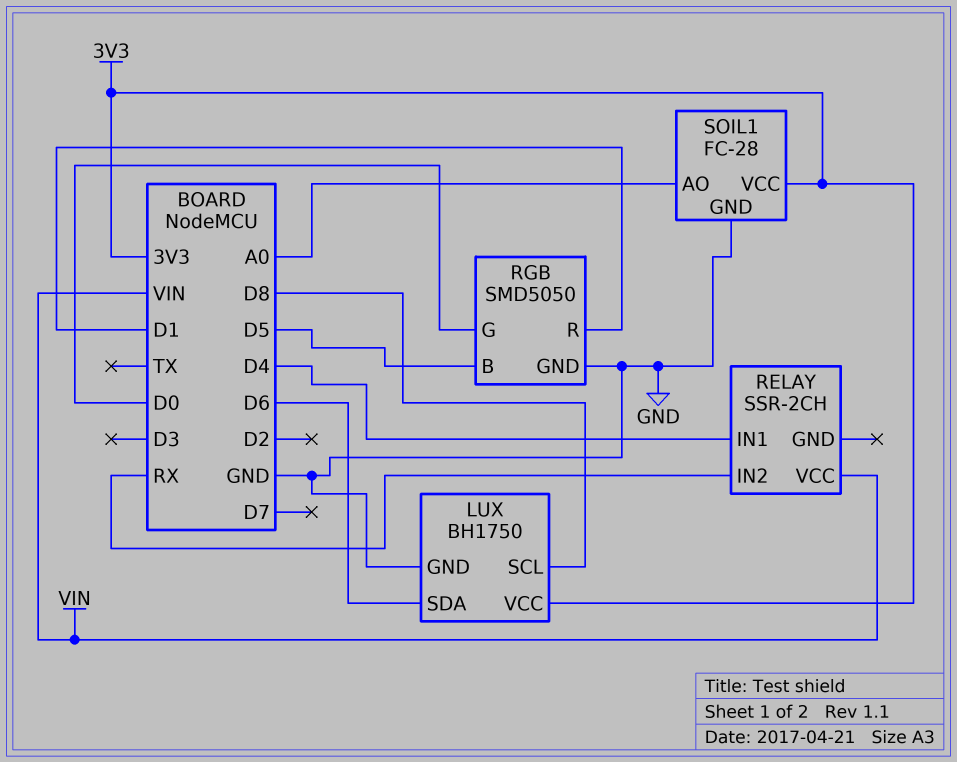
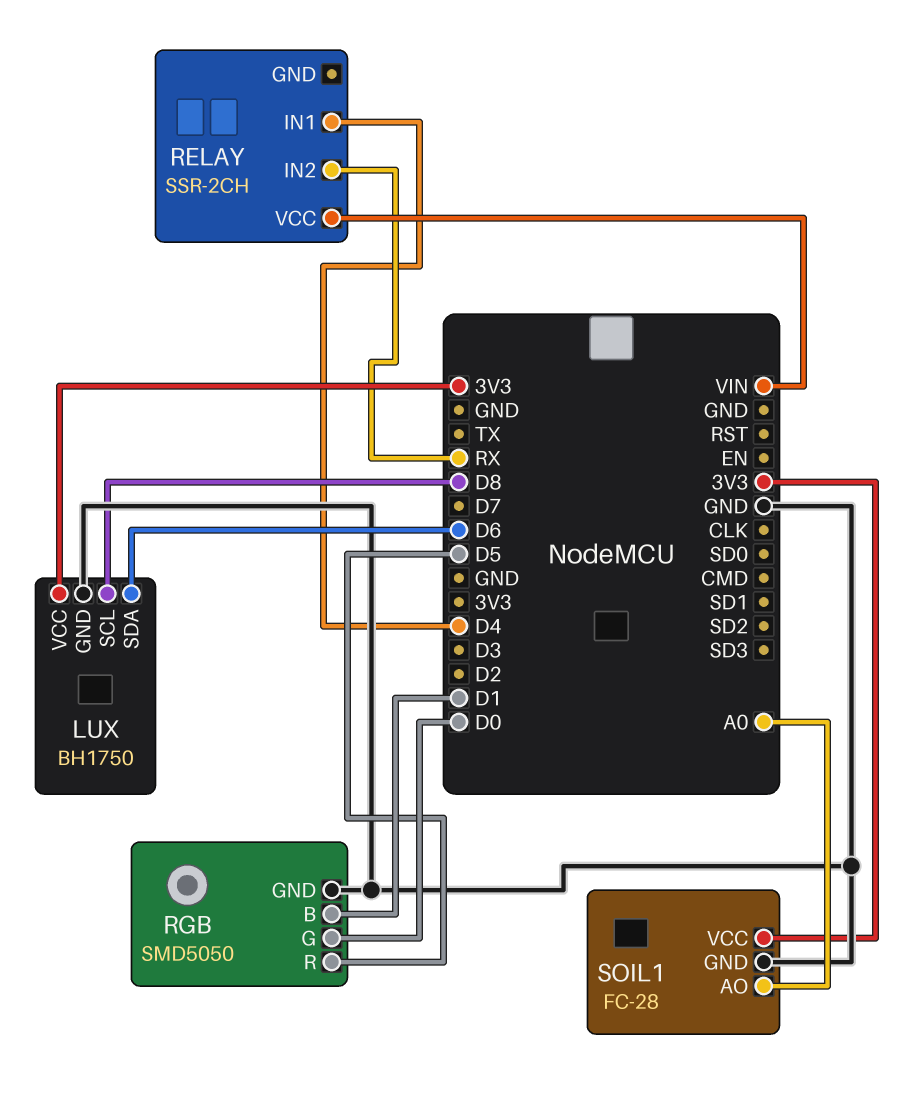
RGB pin B: D5 -> D1
RGB pin R: D1 -> D5

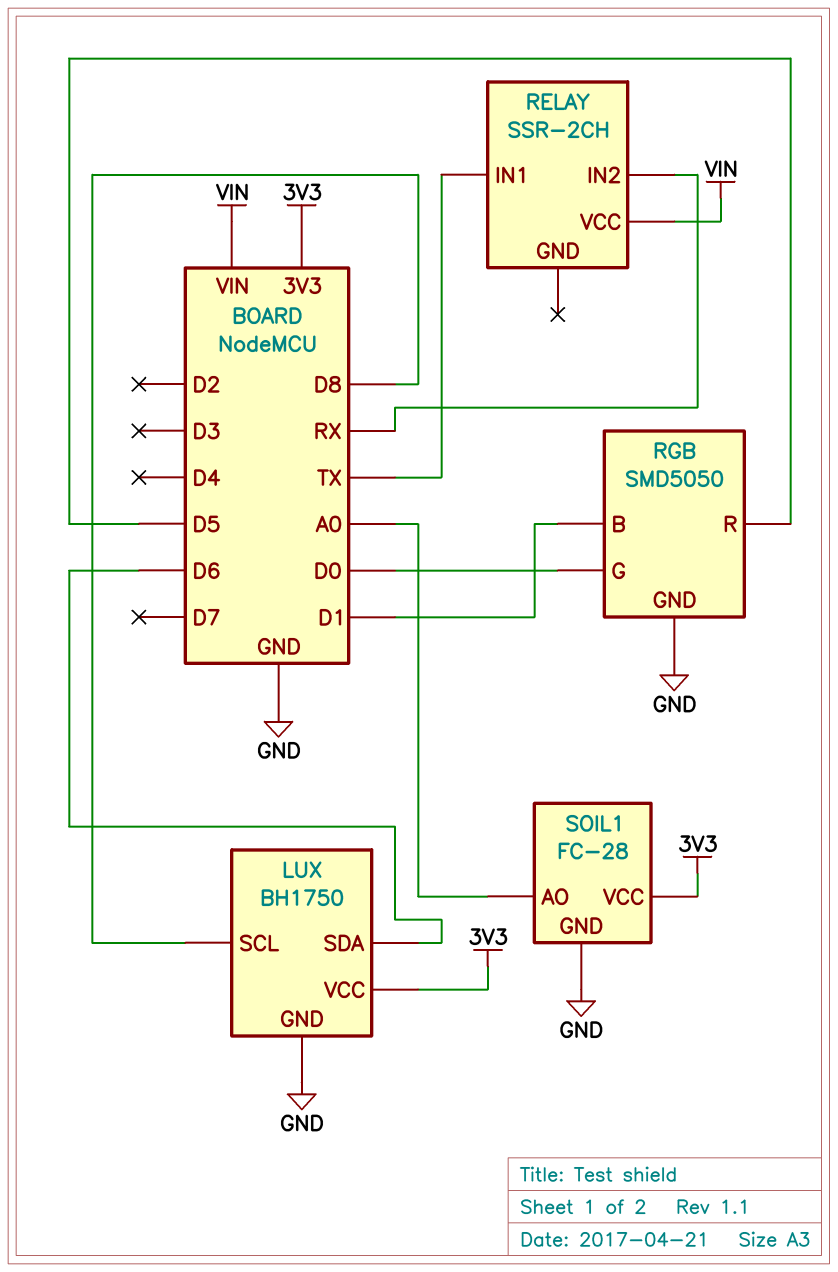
RELAY pin IN1: D4 -> TX

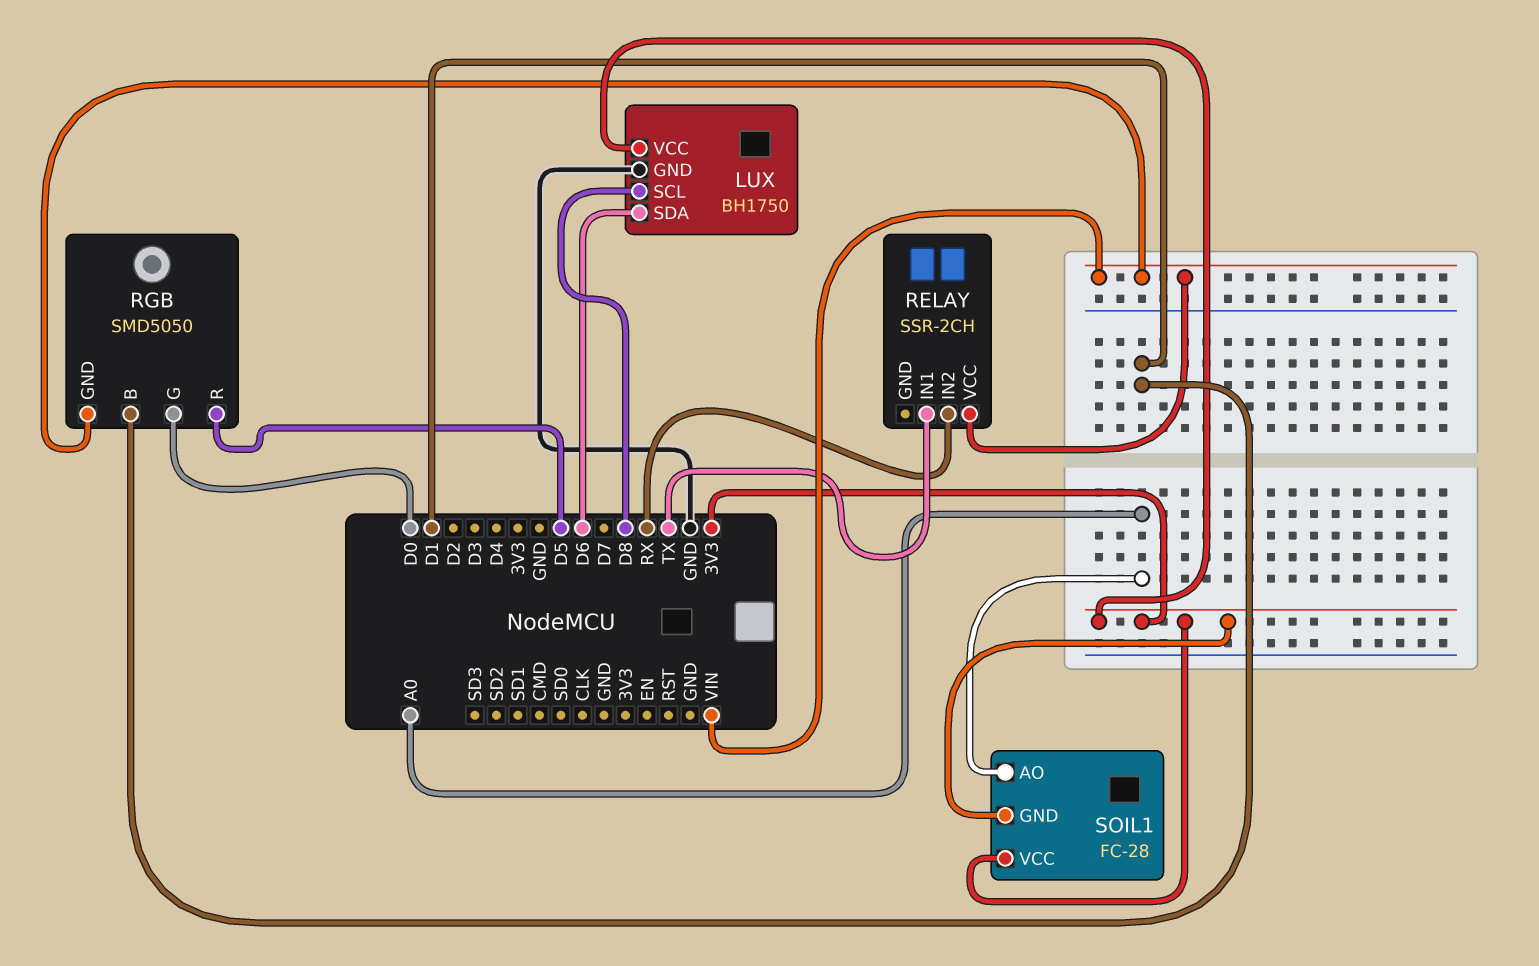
RGB pin GND: GND -> VIN
SOIL1 pin GND: GND -> 3V3

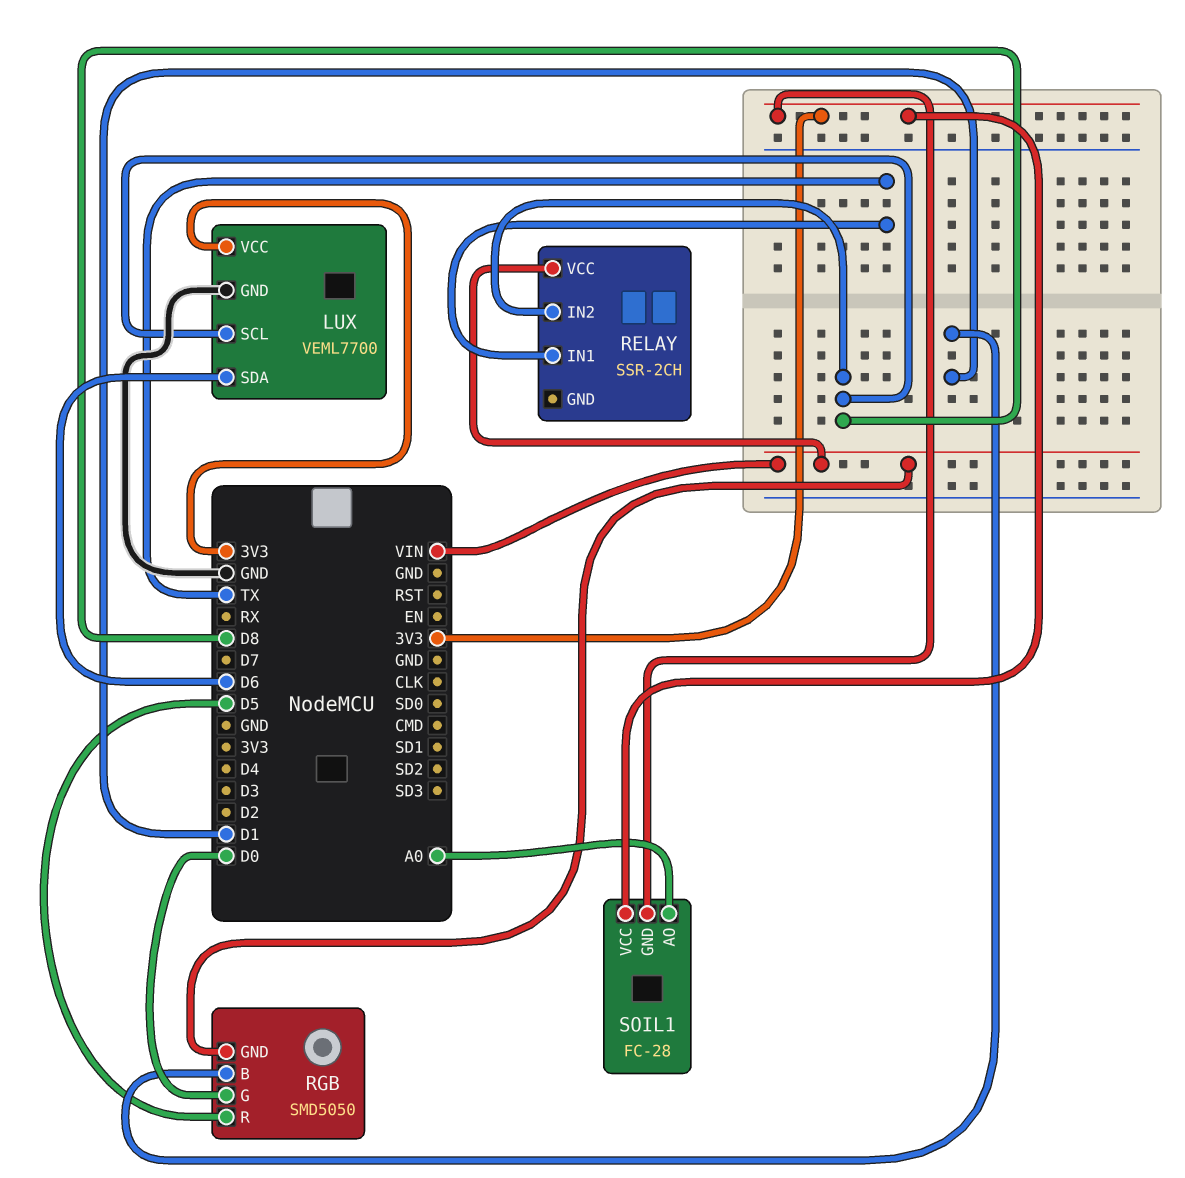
LUX: BH1750 -> VEML7700
RELAY pin IN2: RX -> D8

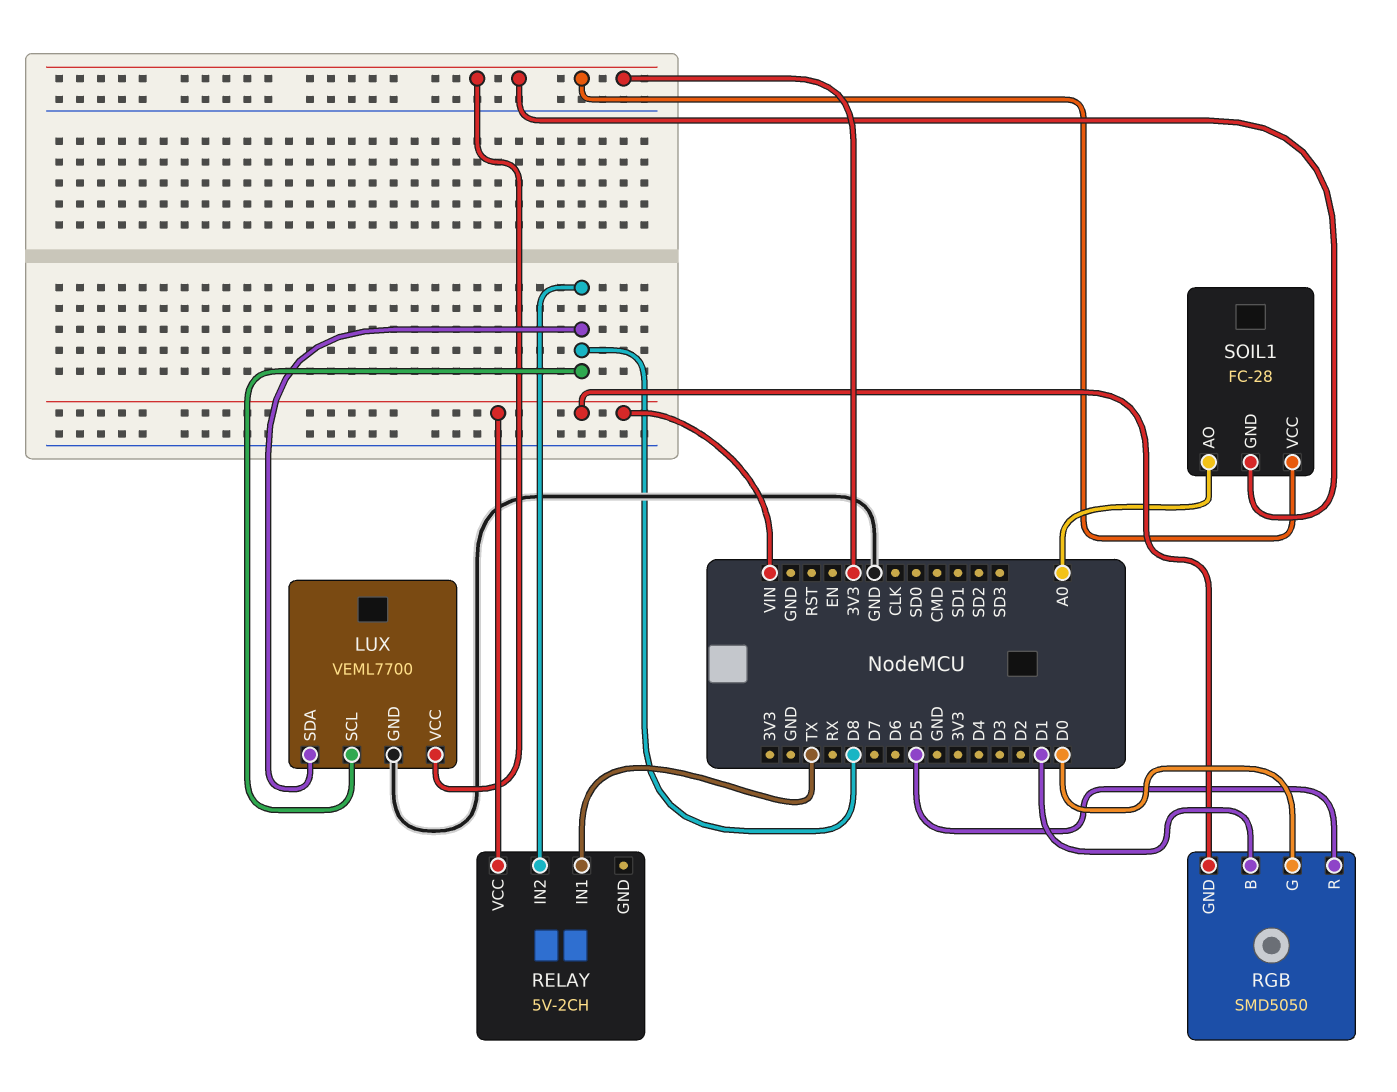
LUX pin SDA: D6 -> D8
RELAY: SSR-2CH -> 5V-2CH

